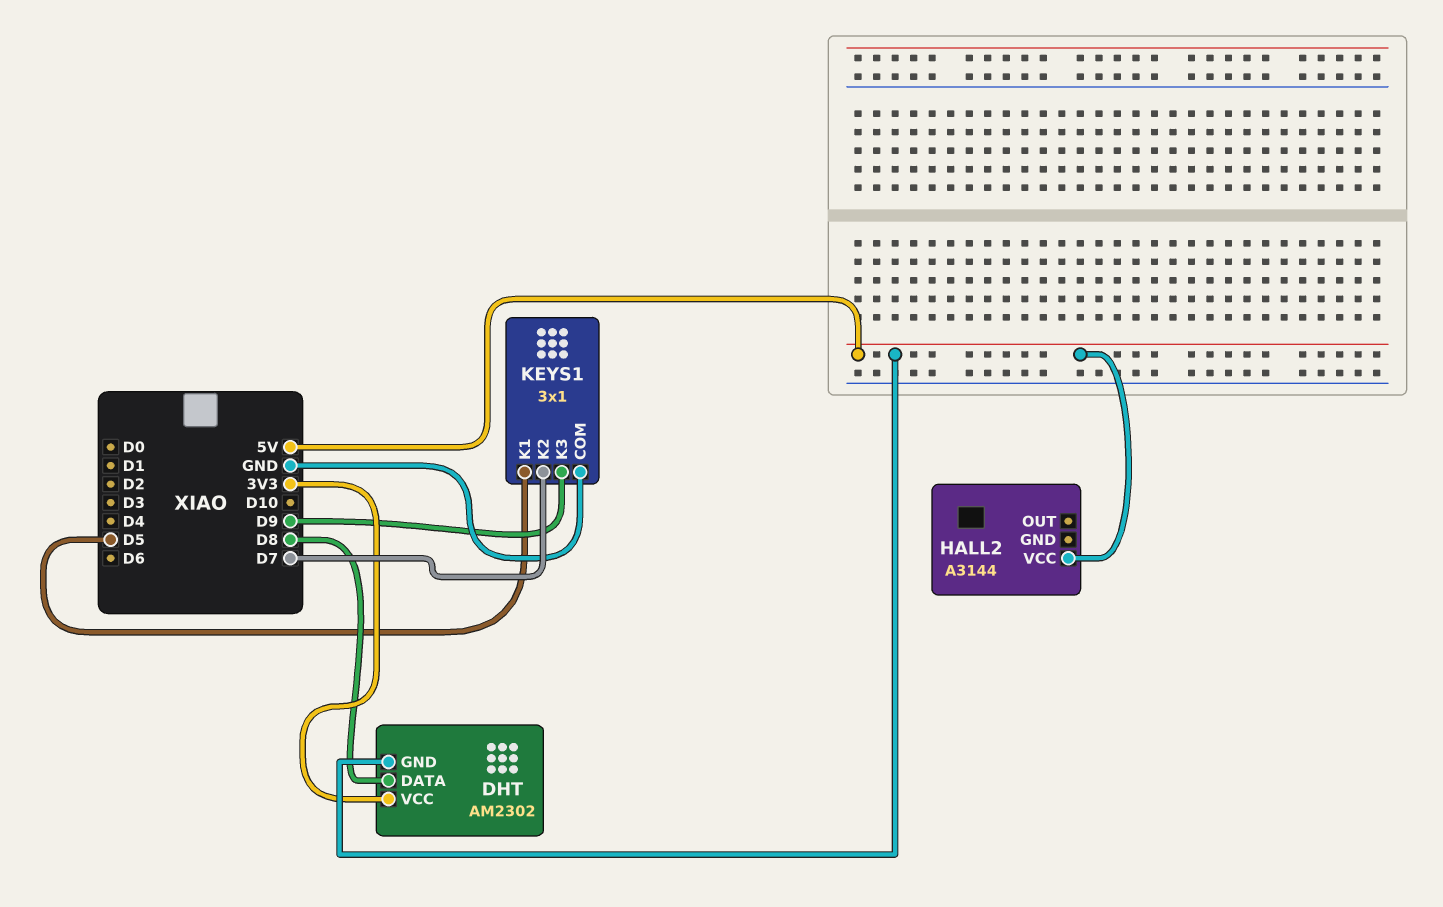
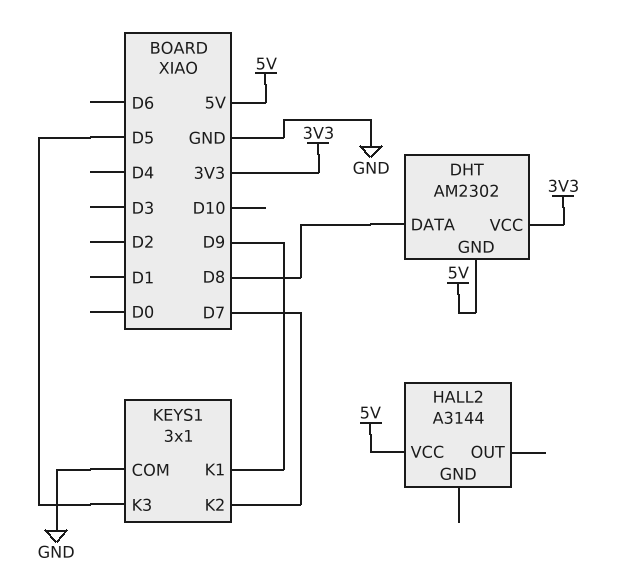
KEYS1 pin K1: D5 -> D9
KEYS1 pin K3: D9 -> D5

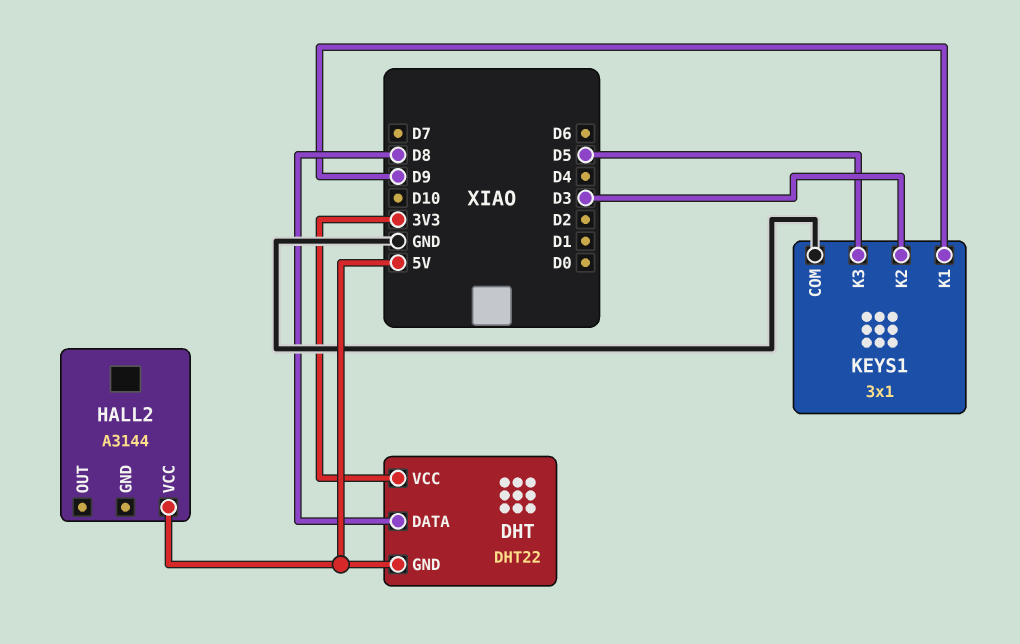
DHT: AM2302 -> DHT22
KEYS1 pin K2: D7 -> D3

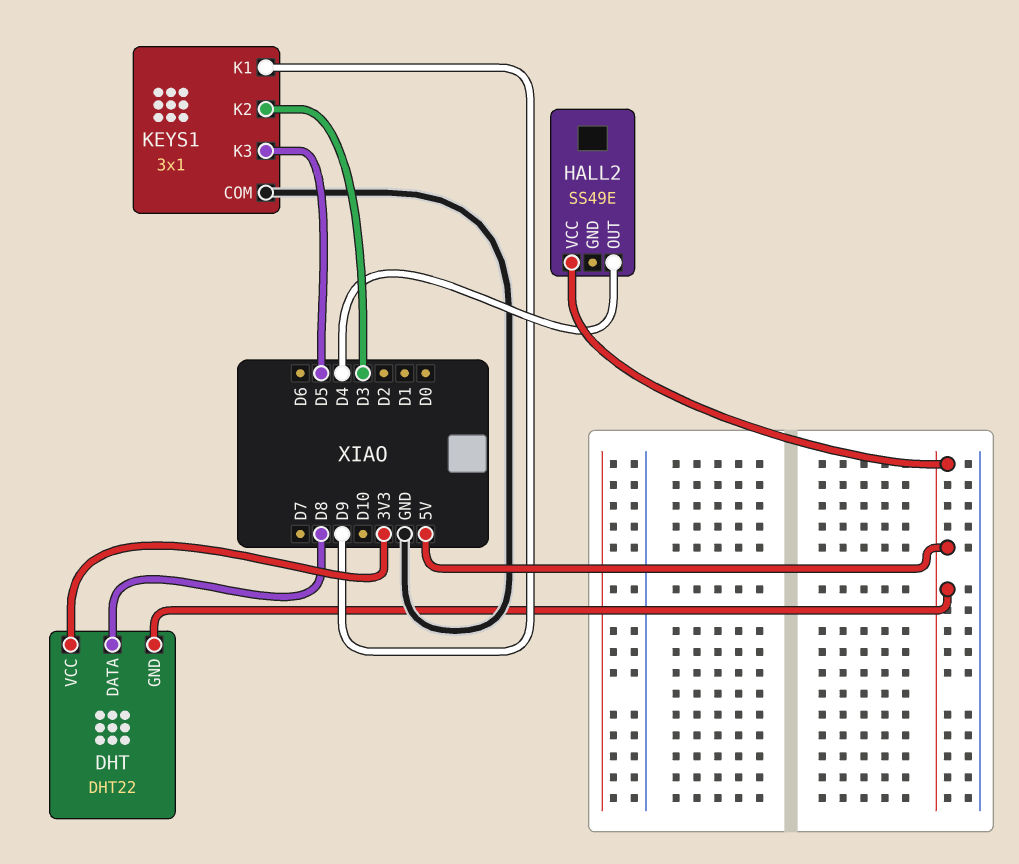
HALL2: A3144 -> SS49E
HALL2 pin OUT: none -> D4

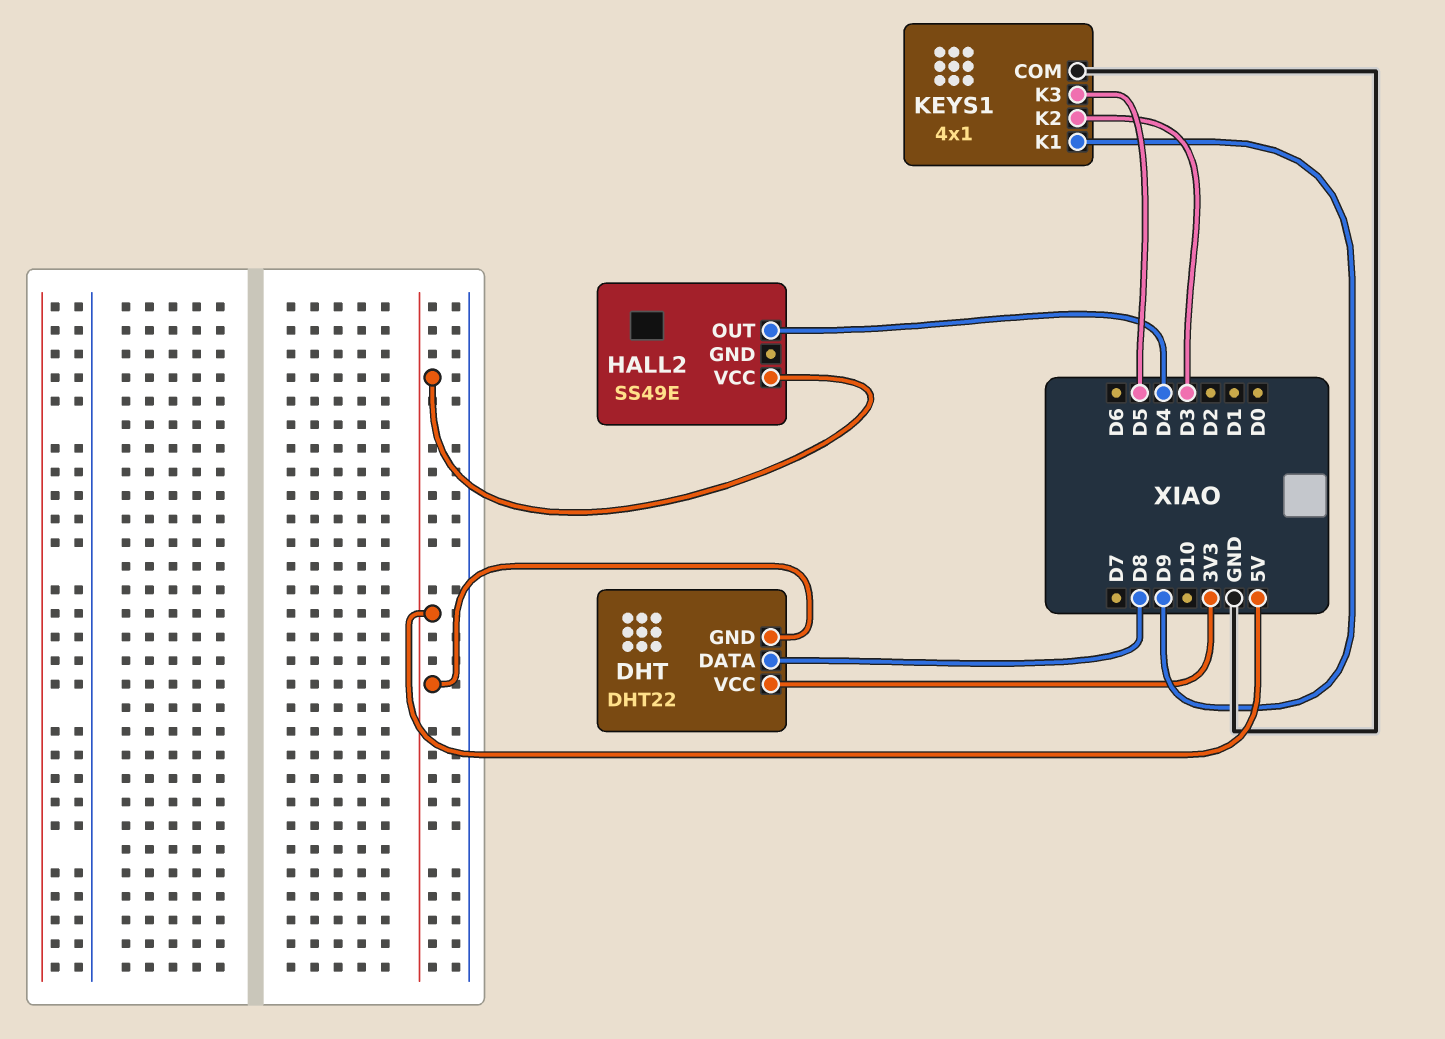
KEYS1: 3x1 -> 4x1

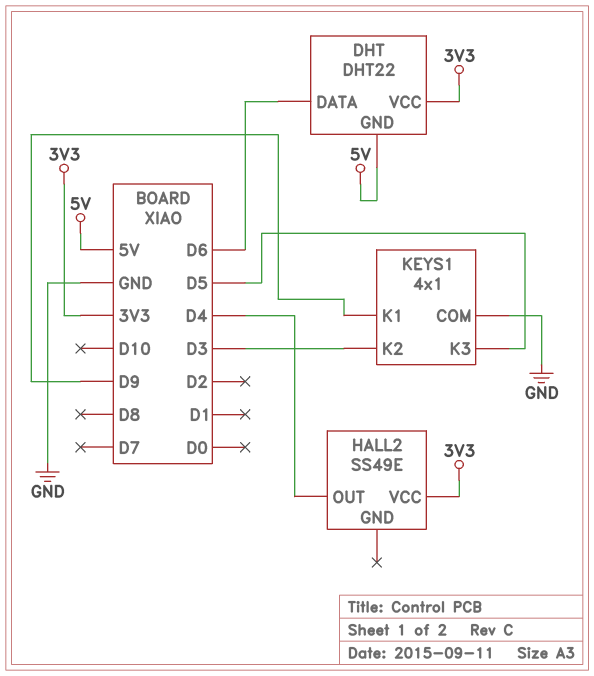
DHT pin DATA: D8 -> D6
HALL2 pin VCC: 5V -> 3V3

